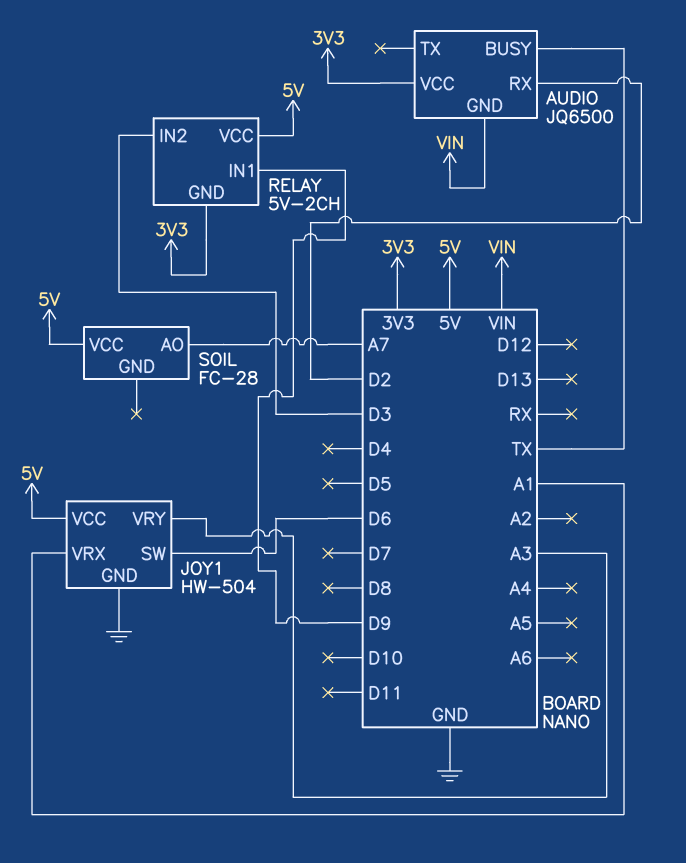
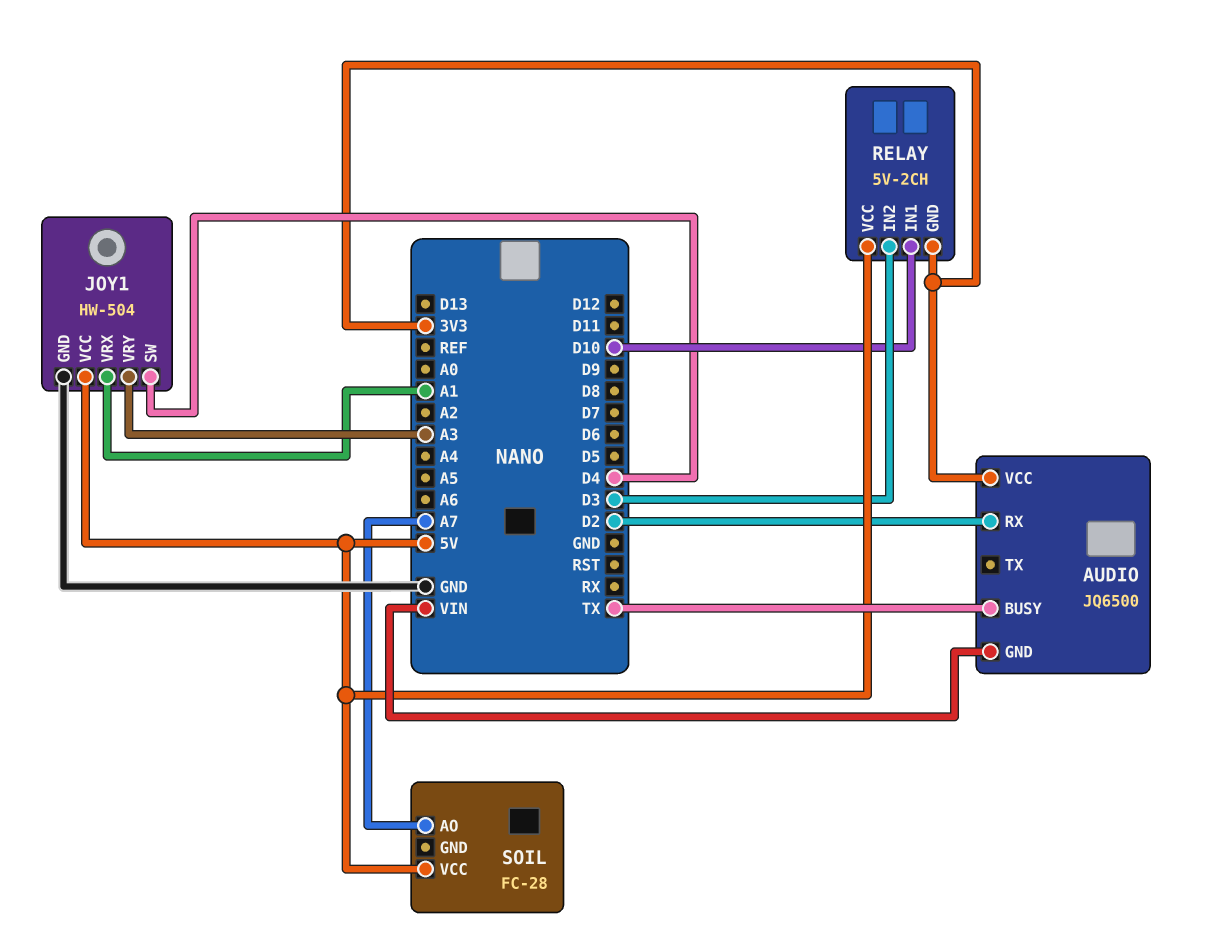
JOY1 pin SW: D6 -> D4
RELAY pin IN1: D9 -> D10

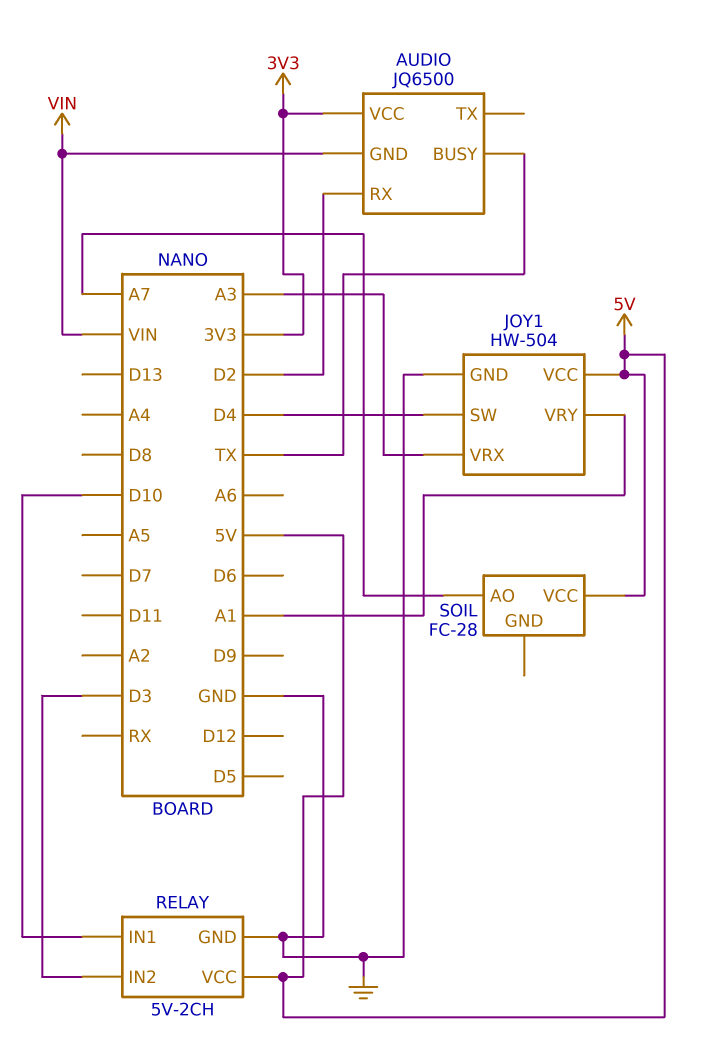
JOY1 pin VRX: A1 -> A3
JOY1 pin VRY: A3 -> A1
RELAY pin GND: 3V3 -> GND

